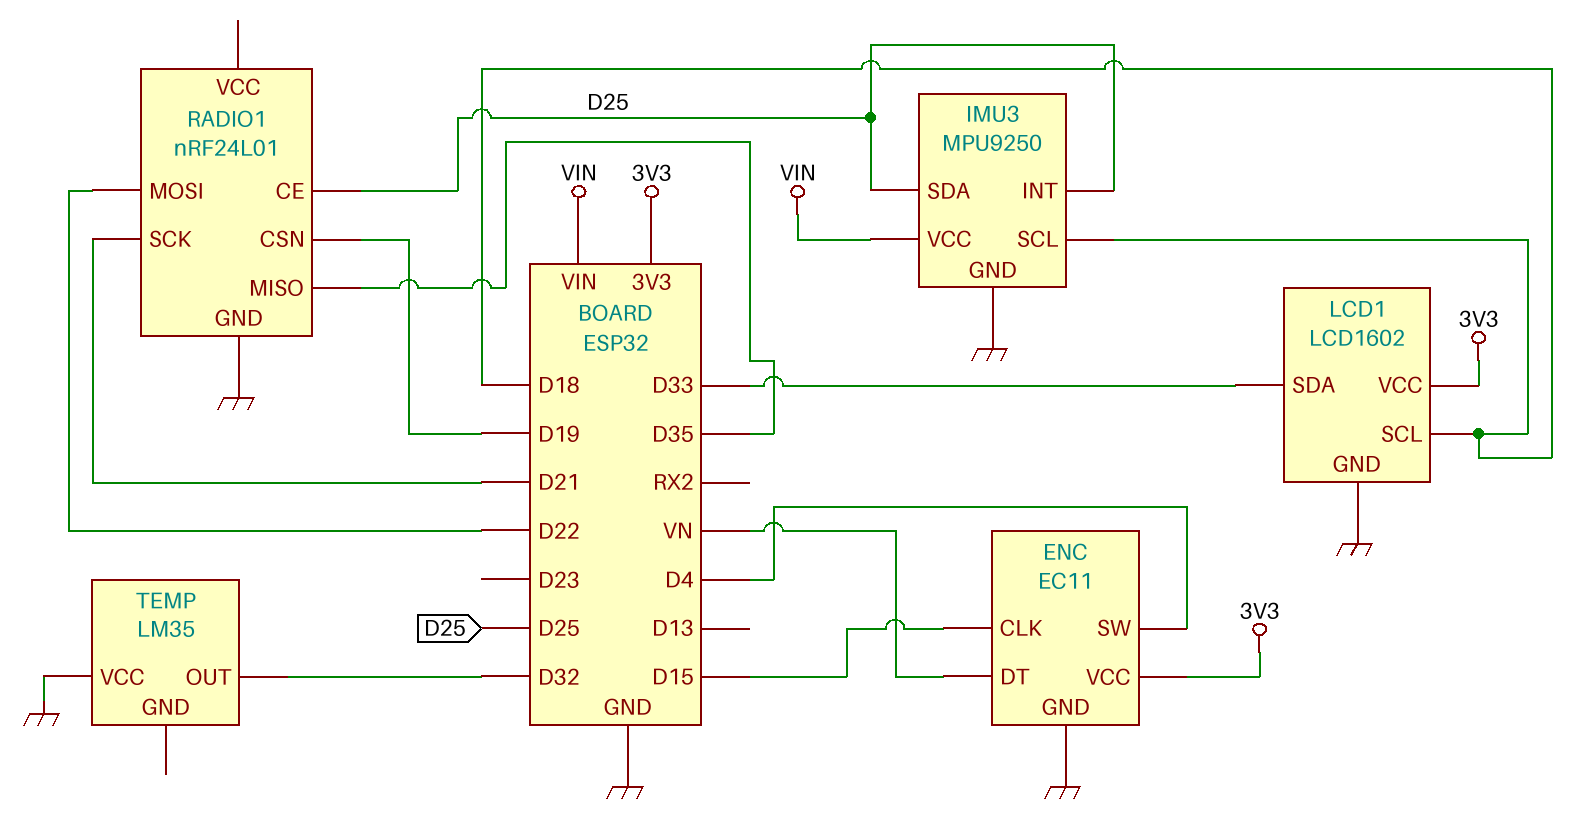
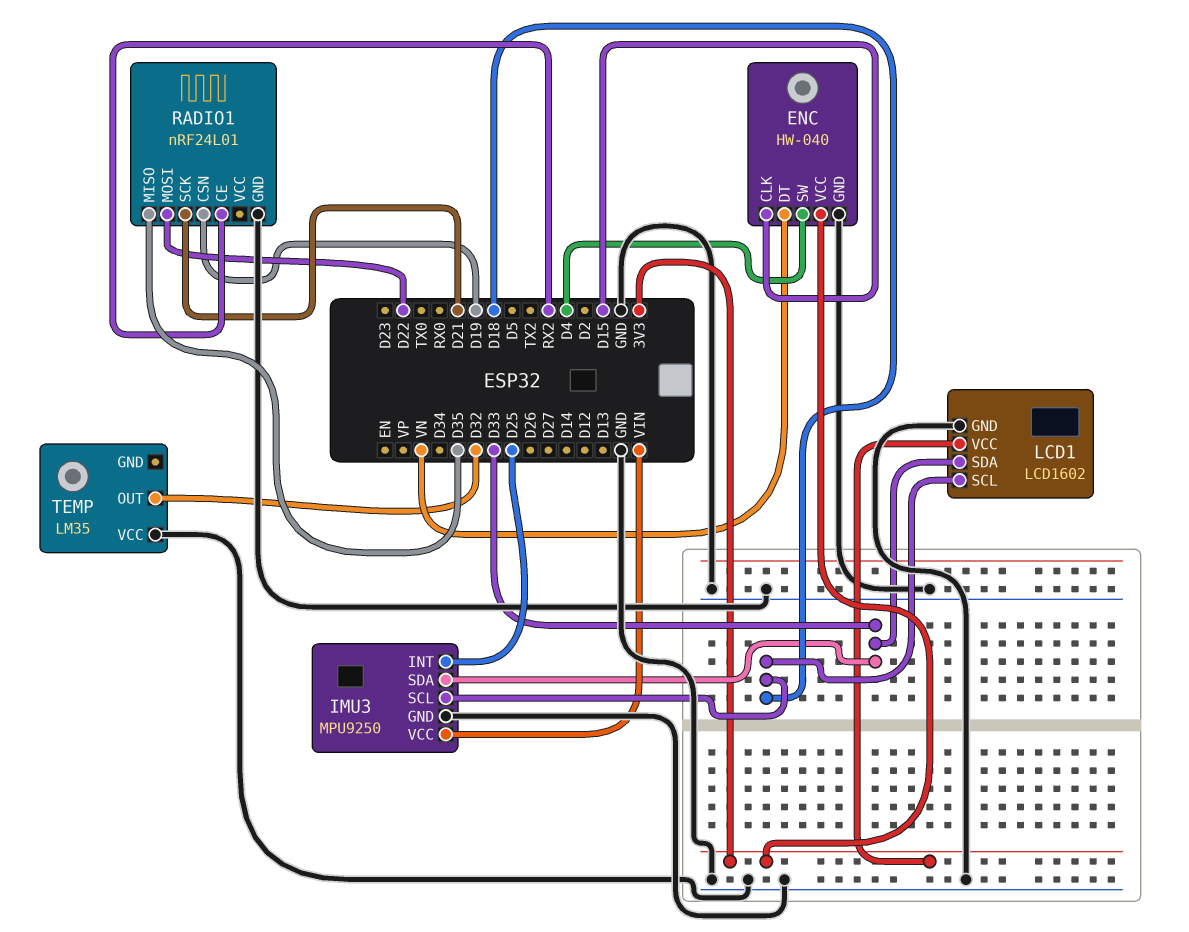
ENC: EC11 -> HW-040
IMU3 pin SDA: D25 -> D33
RADIO1 pin CE: D25 -> RX2

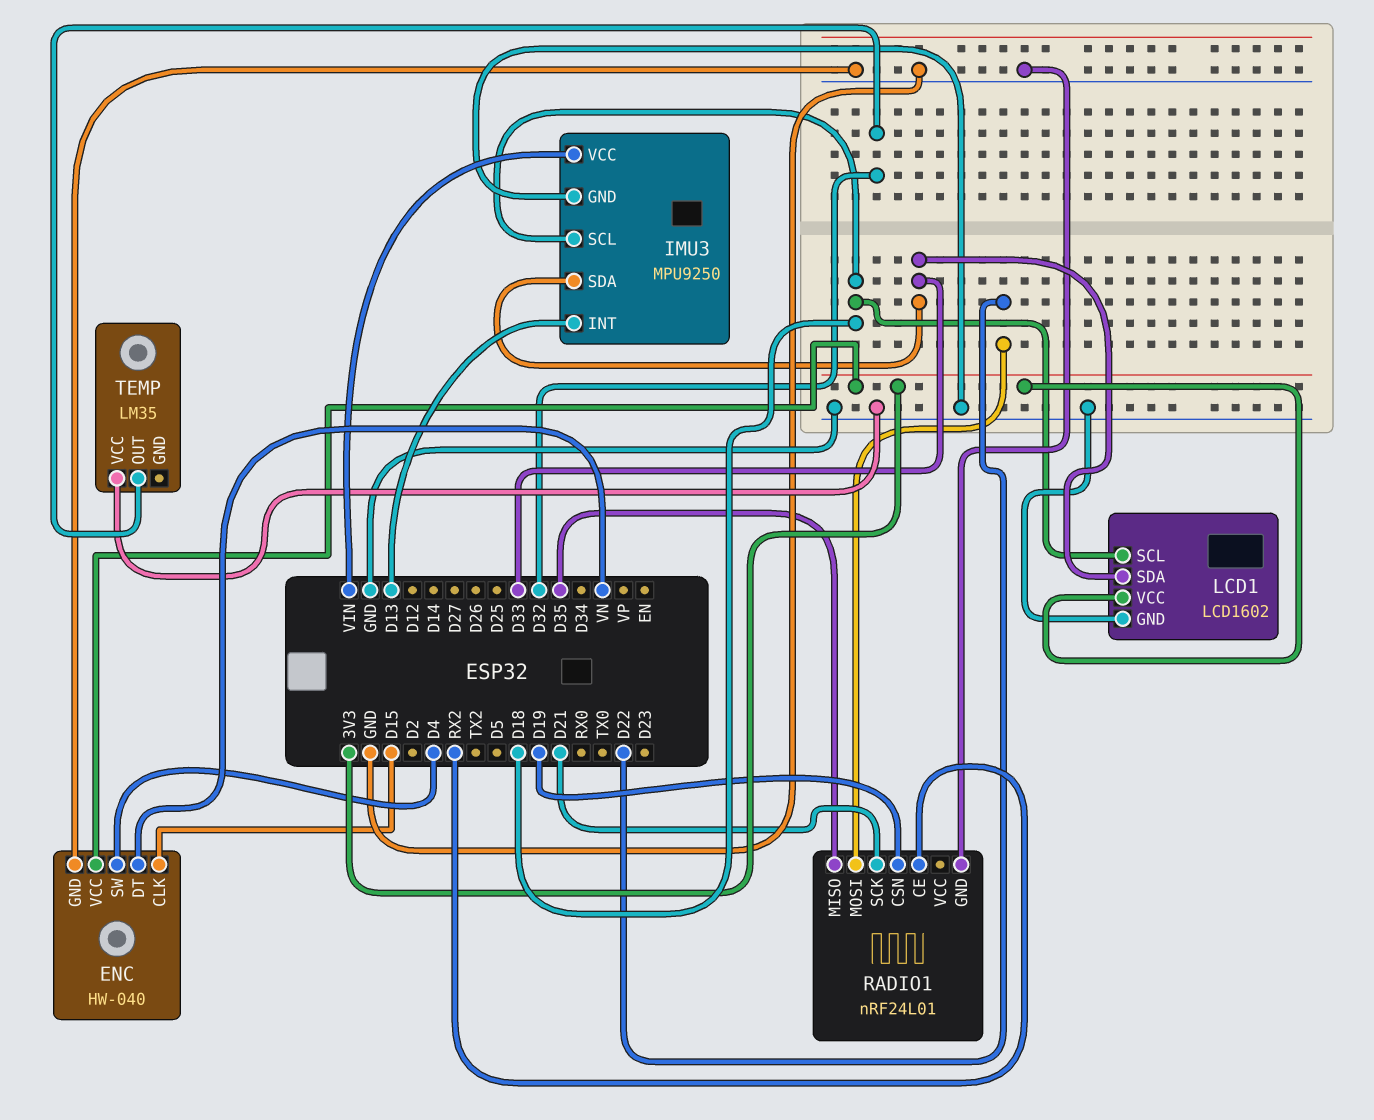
IMU3 pin INT: D25 -> D13

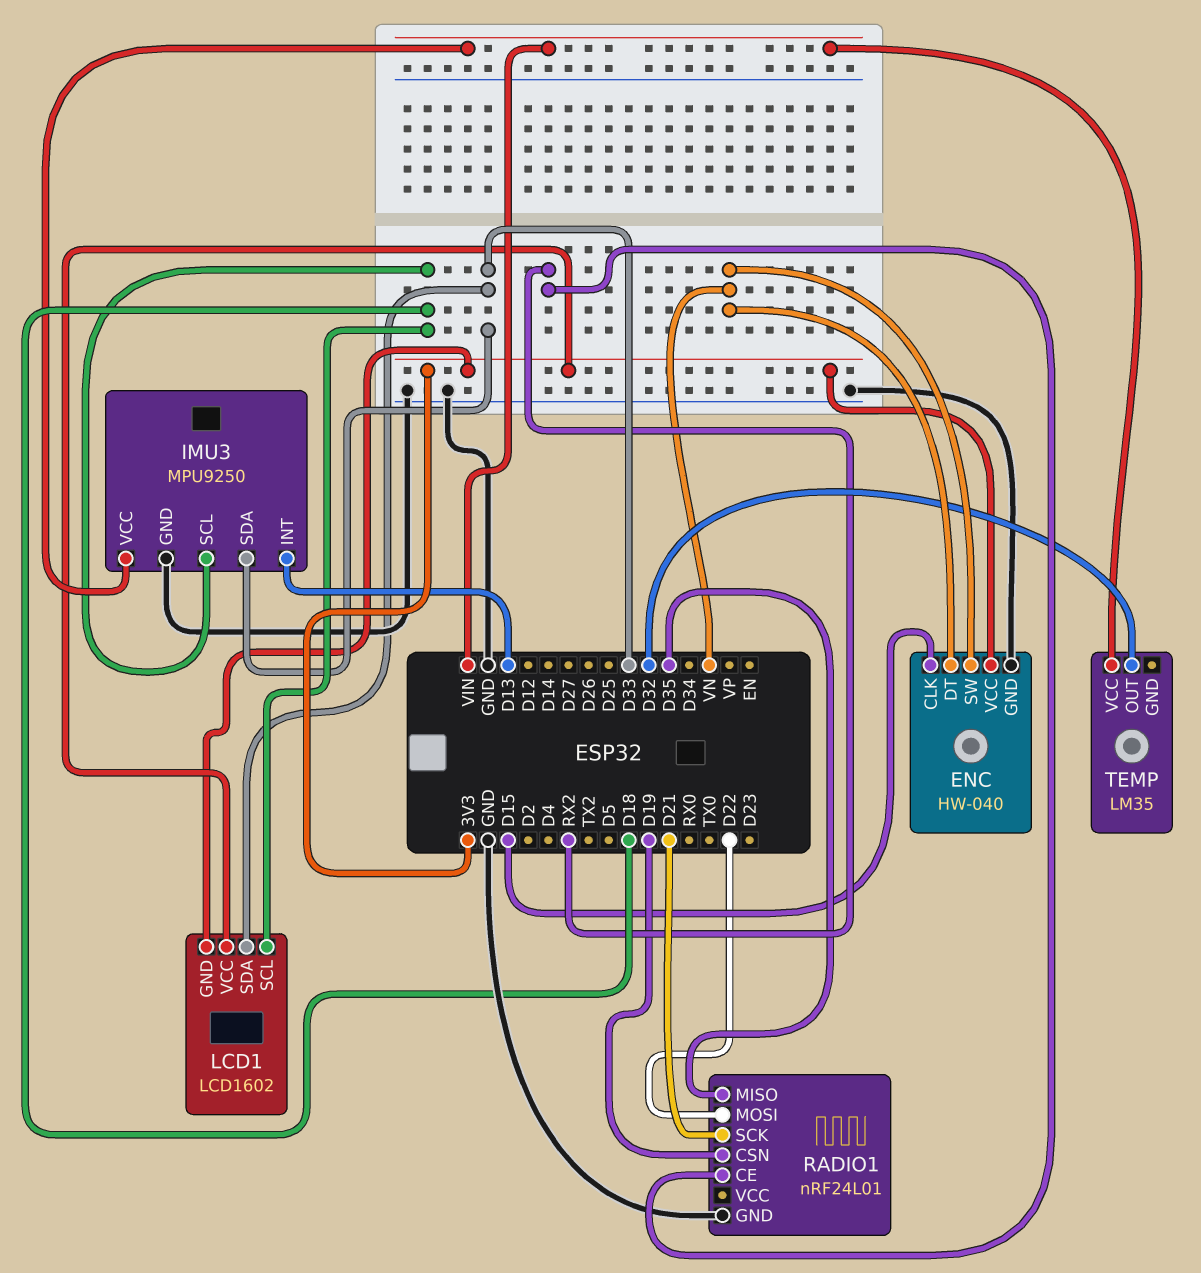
ENC pin SW: D4 -> VN
LCD1 pin GND: GND -> 3V3
TEMP pin VCC: GND -> VIN

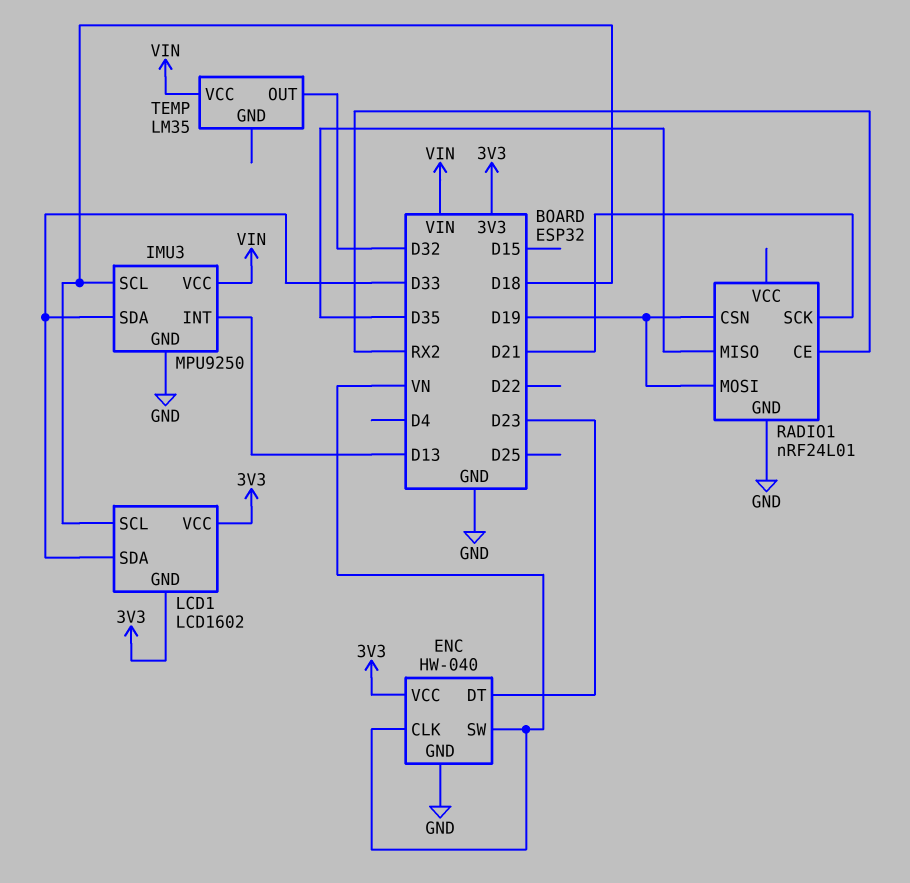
ENC pin CLK: D15 -> VN
ENC pin DT: VN -> D23
RADIO1 pin MOSI: D22 -> D19

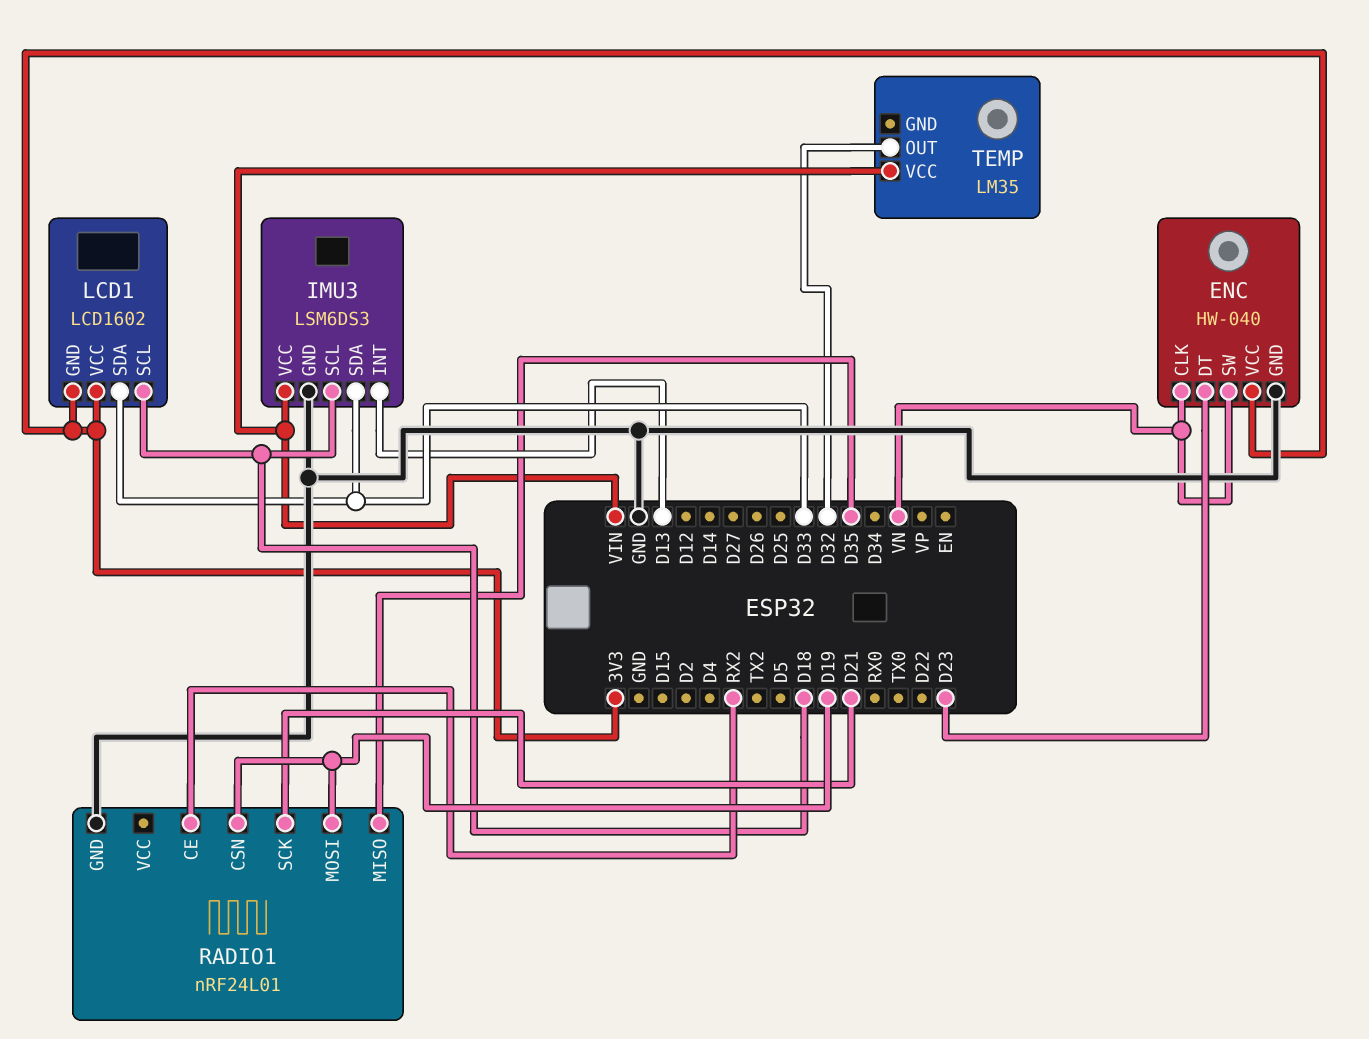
IMU3: MPU9250 -> LSM6DS3

